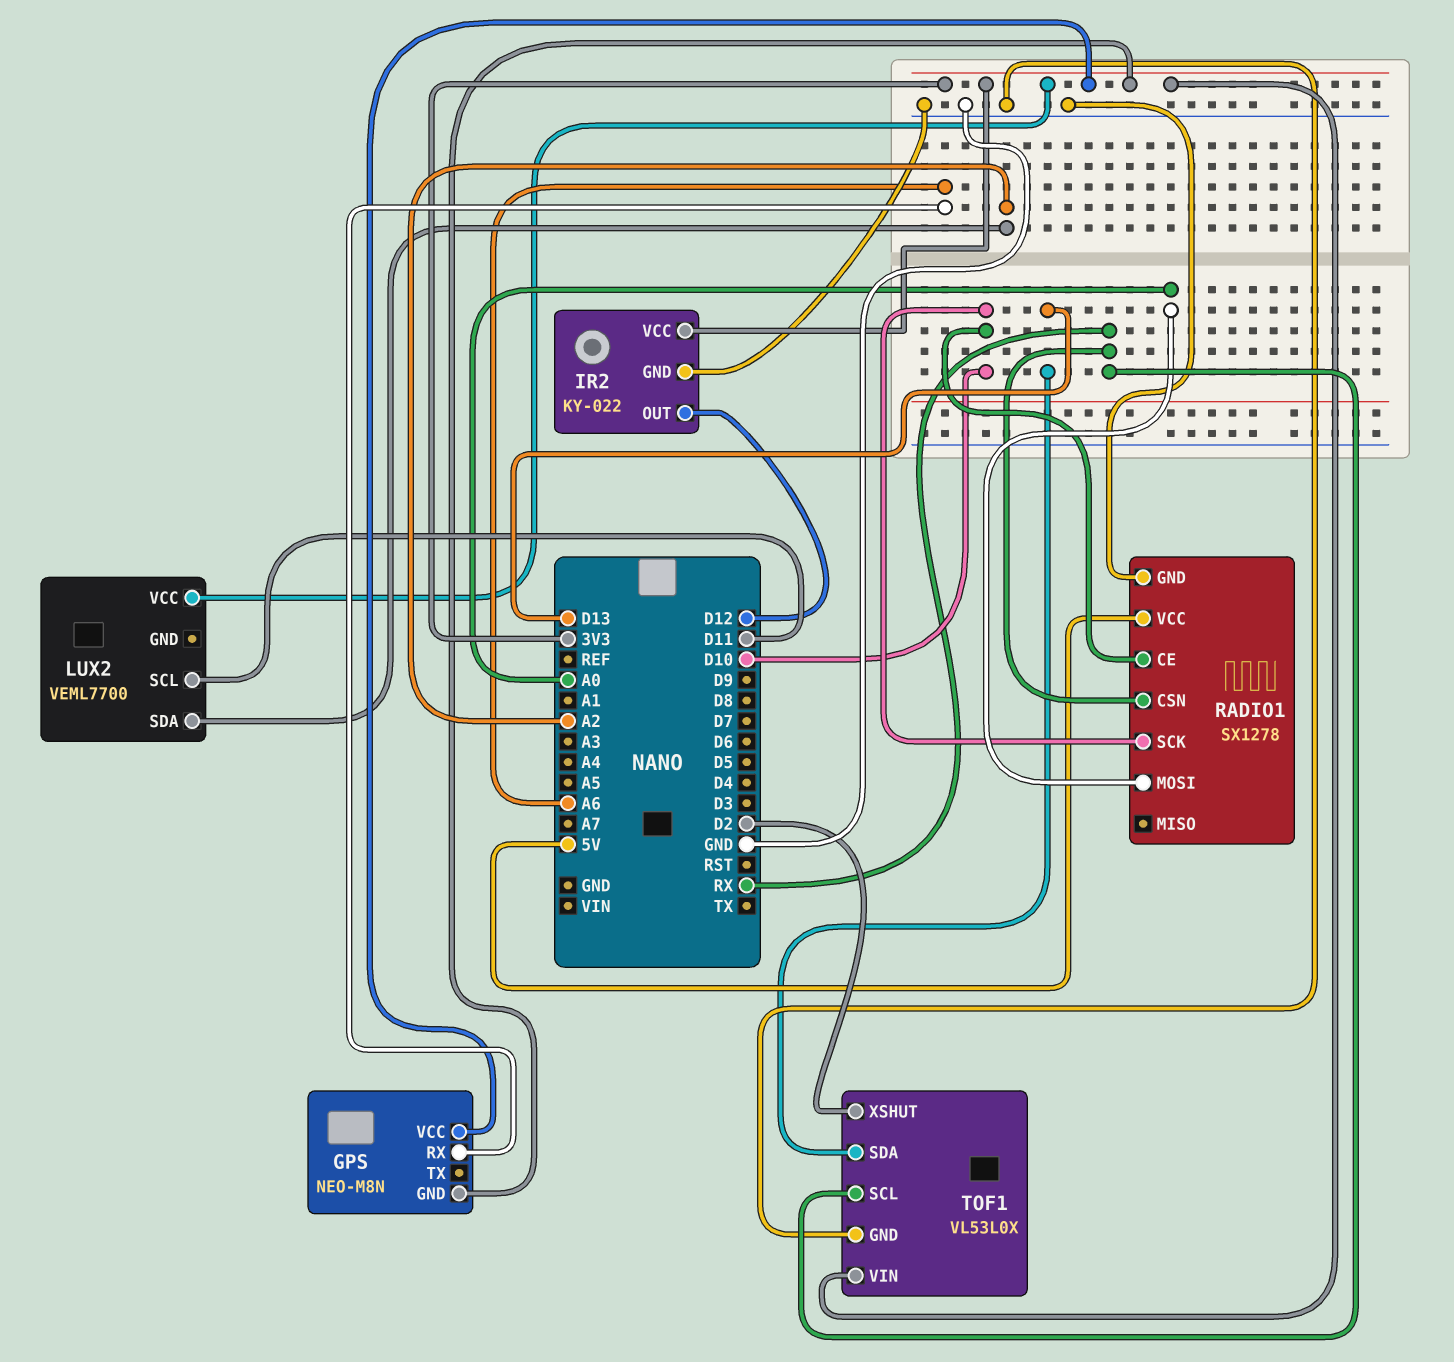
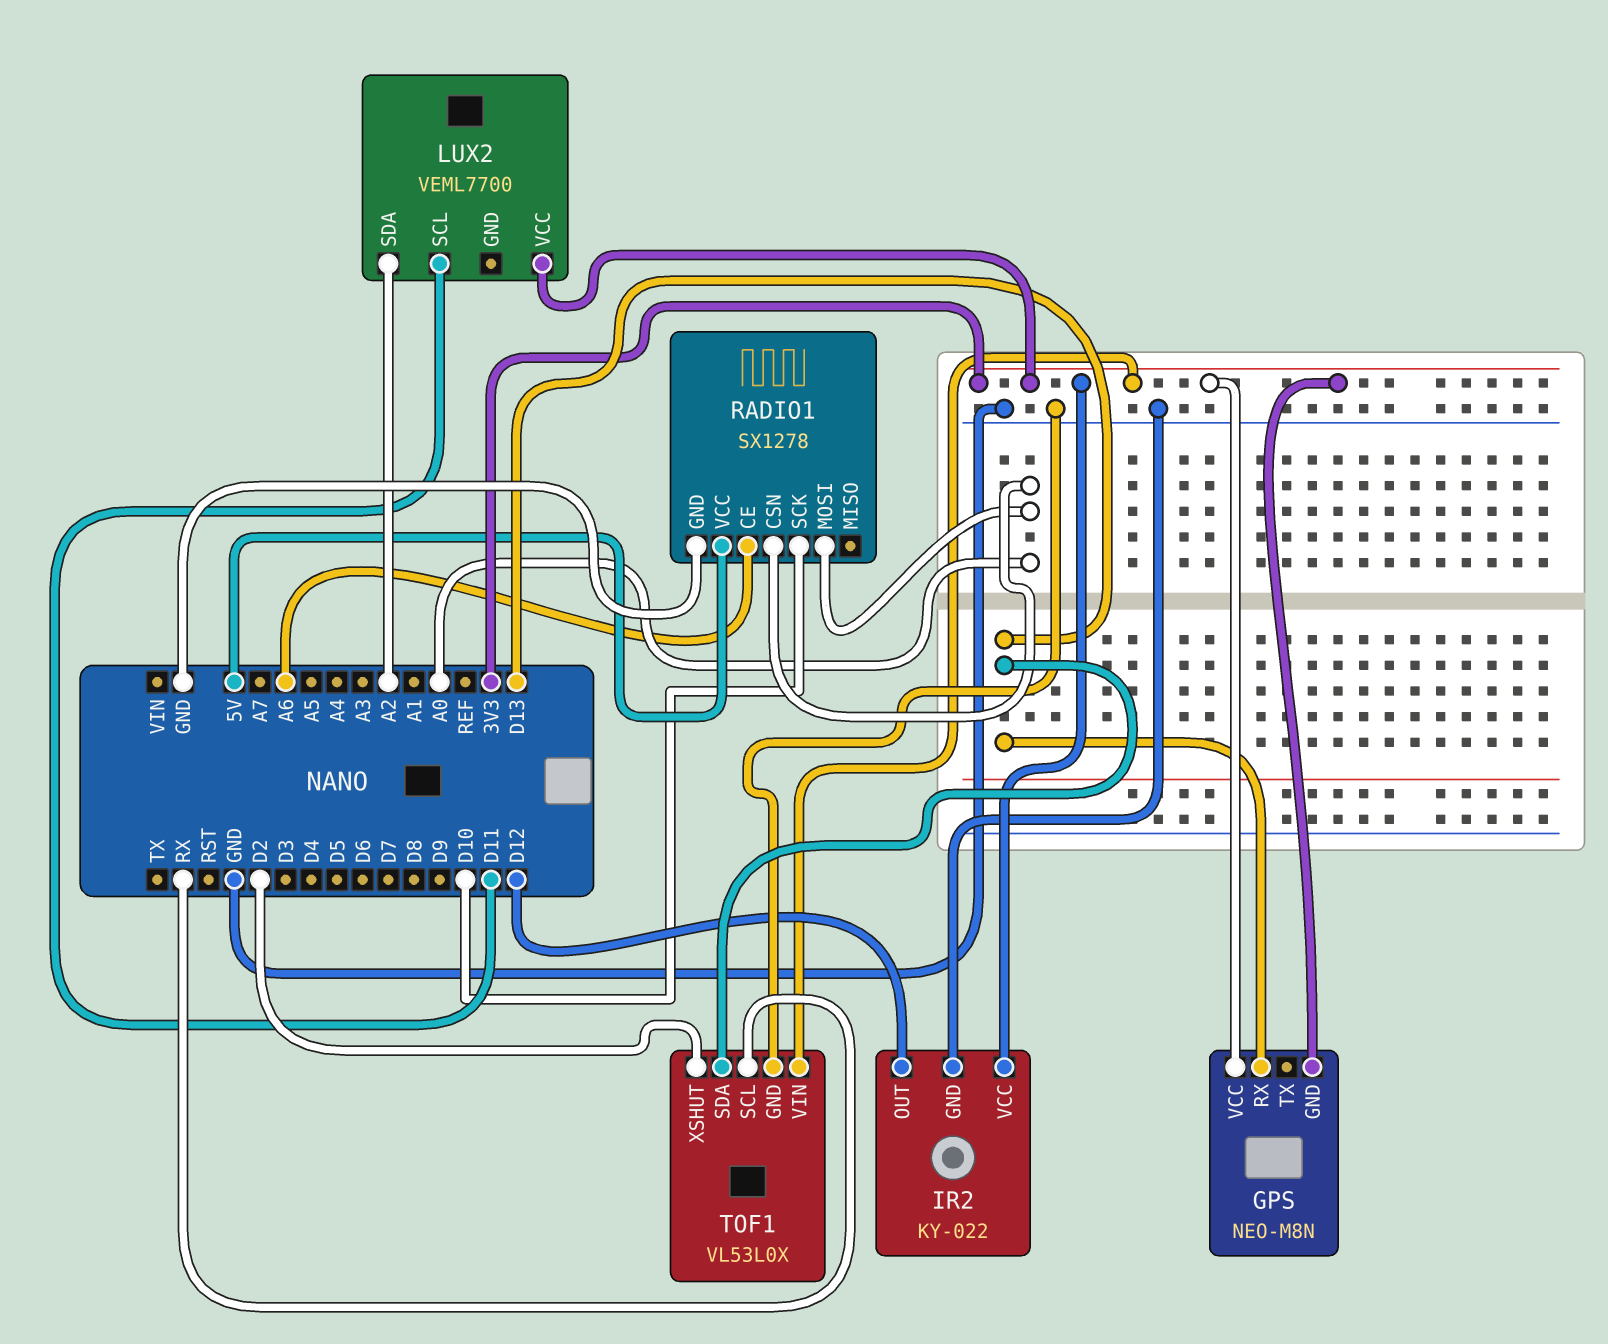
GPS pin RX: A6 -> D13
RADIO1 pin CE: D10 -> A6
RADIO1 pin CSN: RX -> A0

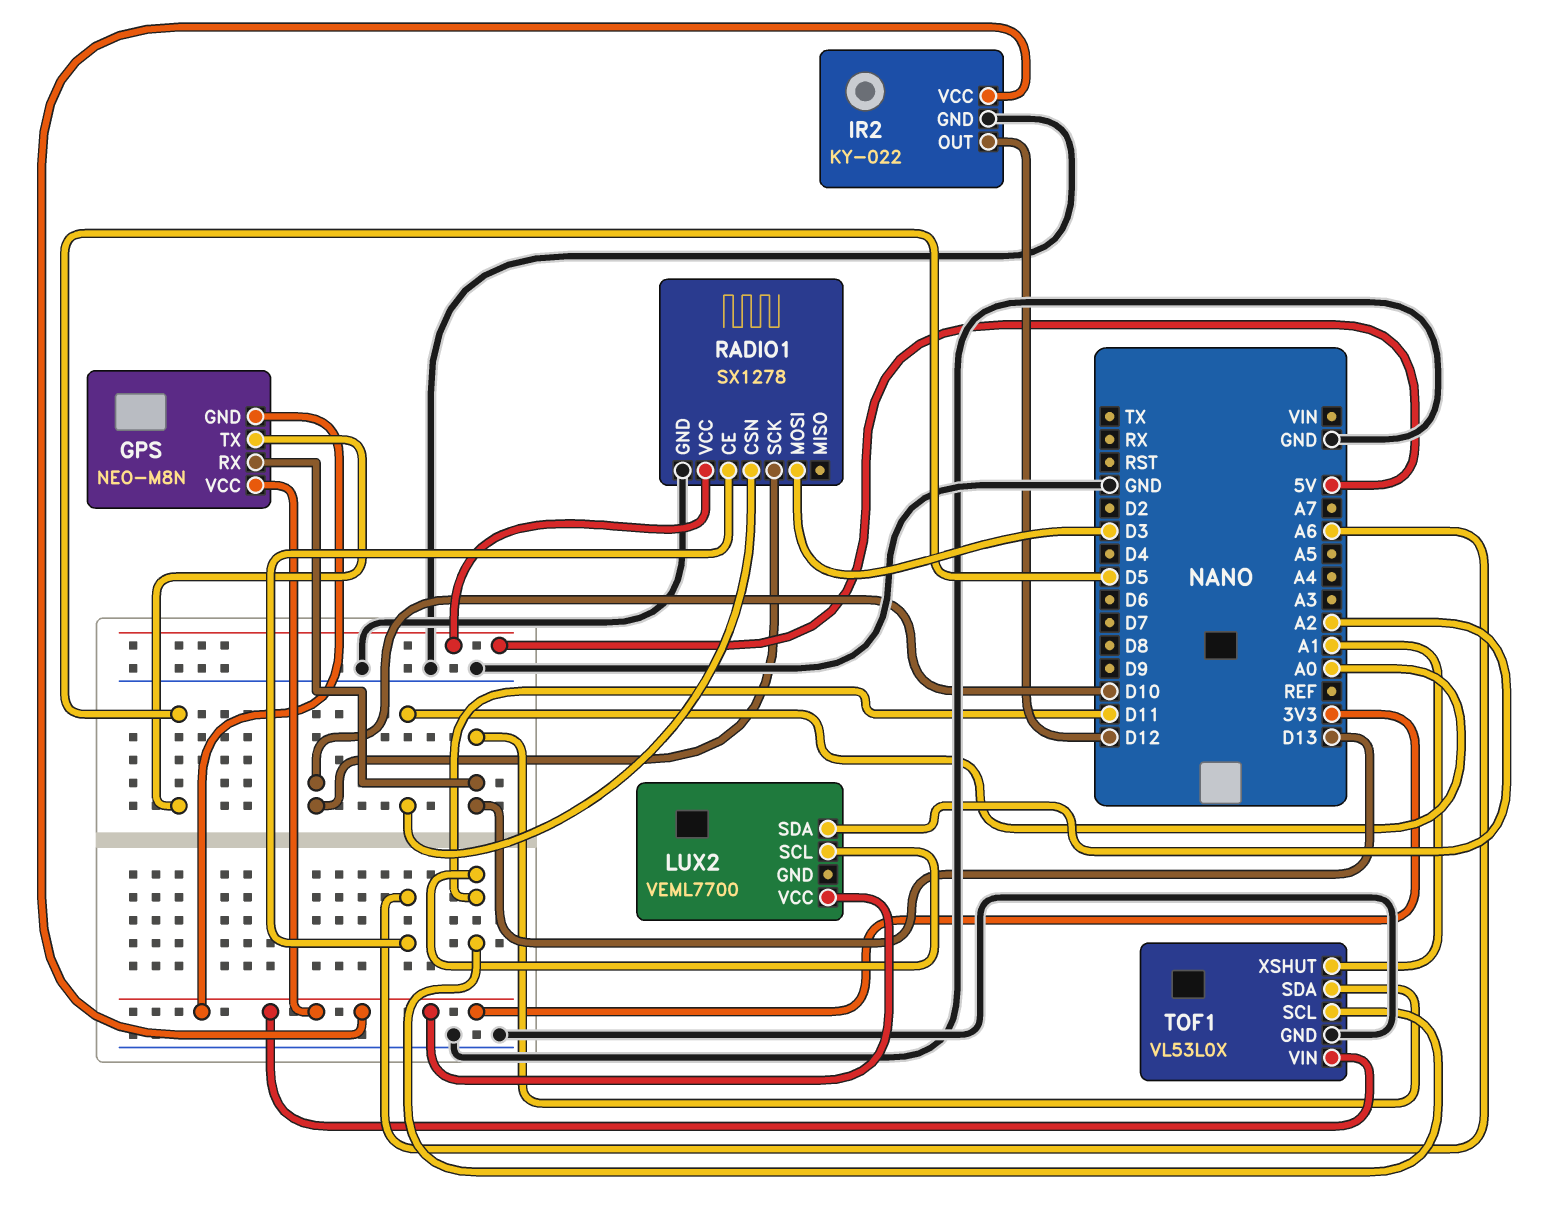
GPS pin TX: none -> D5
RADIO1 pin MOSI: A0 -> D3
TOF1 pin SCL: RX -> D11
TOF1 pin XSHUT: D2 -> A1

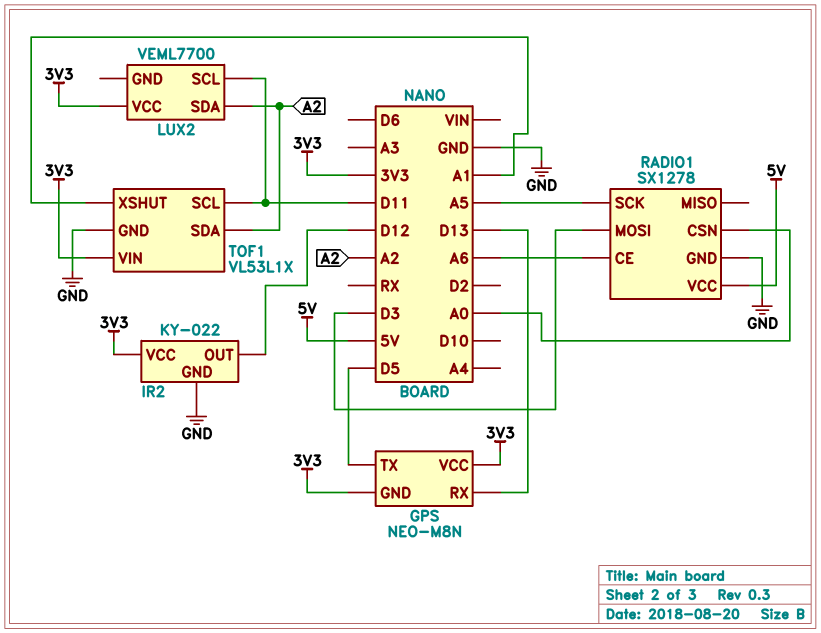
RADIO1 pin SCK: D10 -> A5
TOF1: VL53L0X -> VL53L1X
TOF1 pin SDA: D13 -> A2

